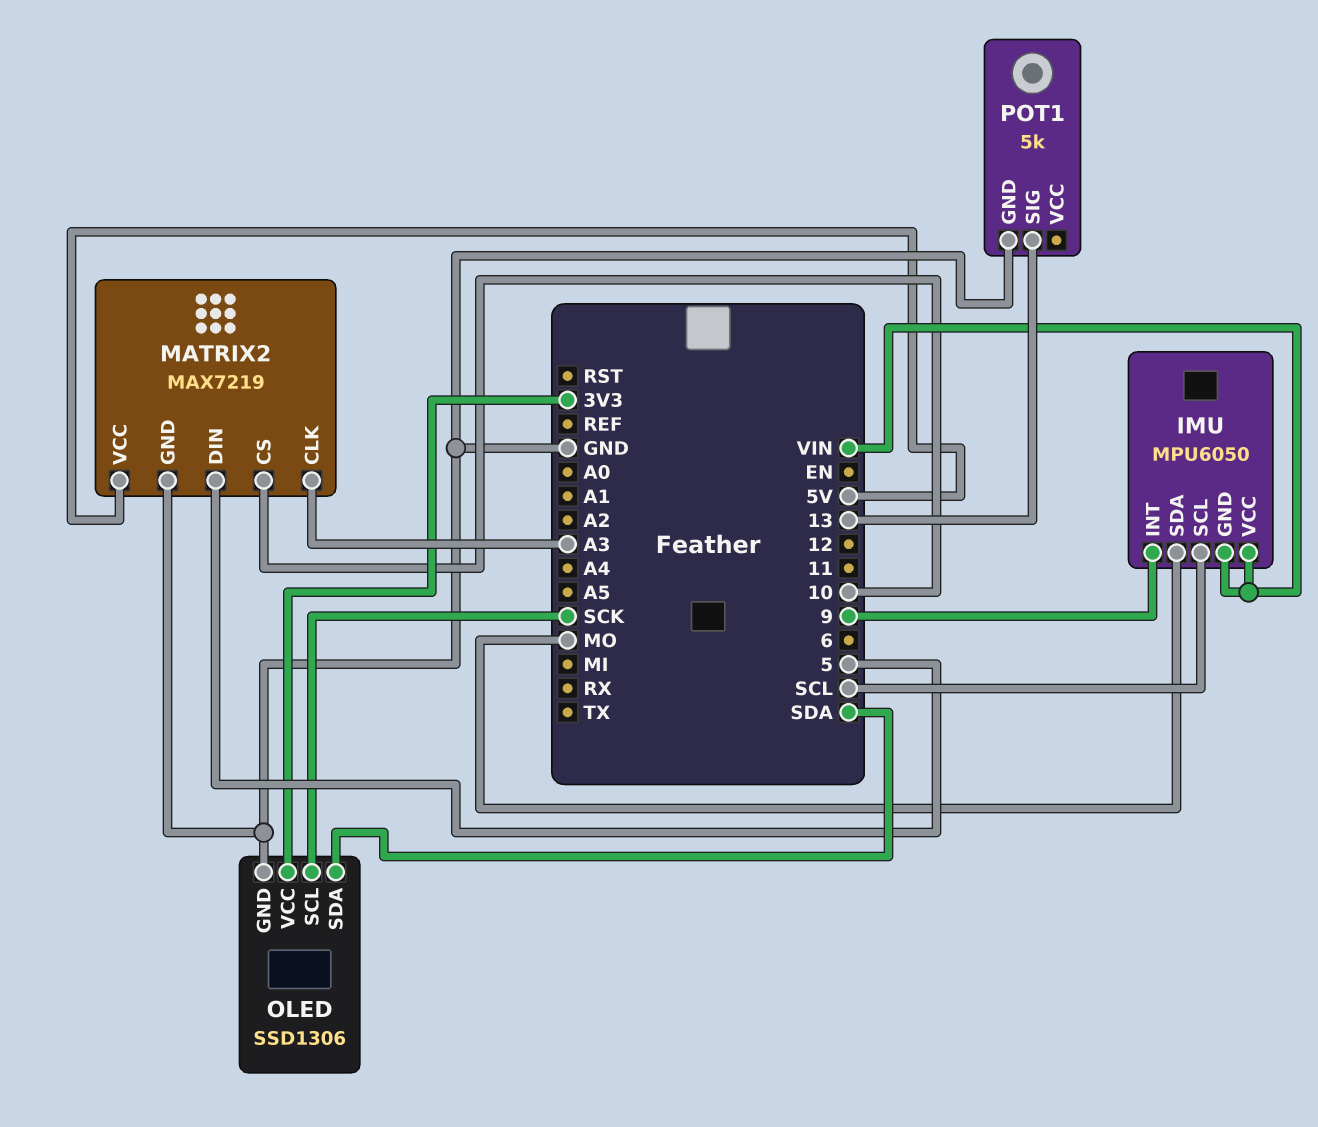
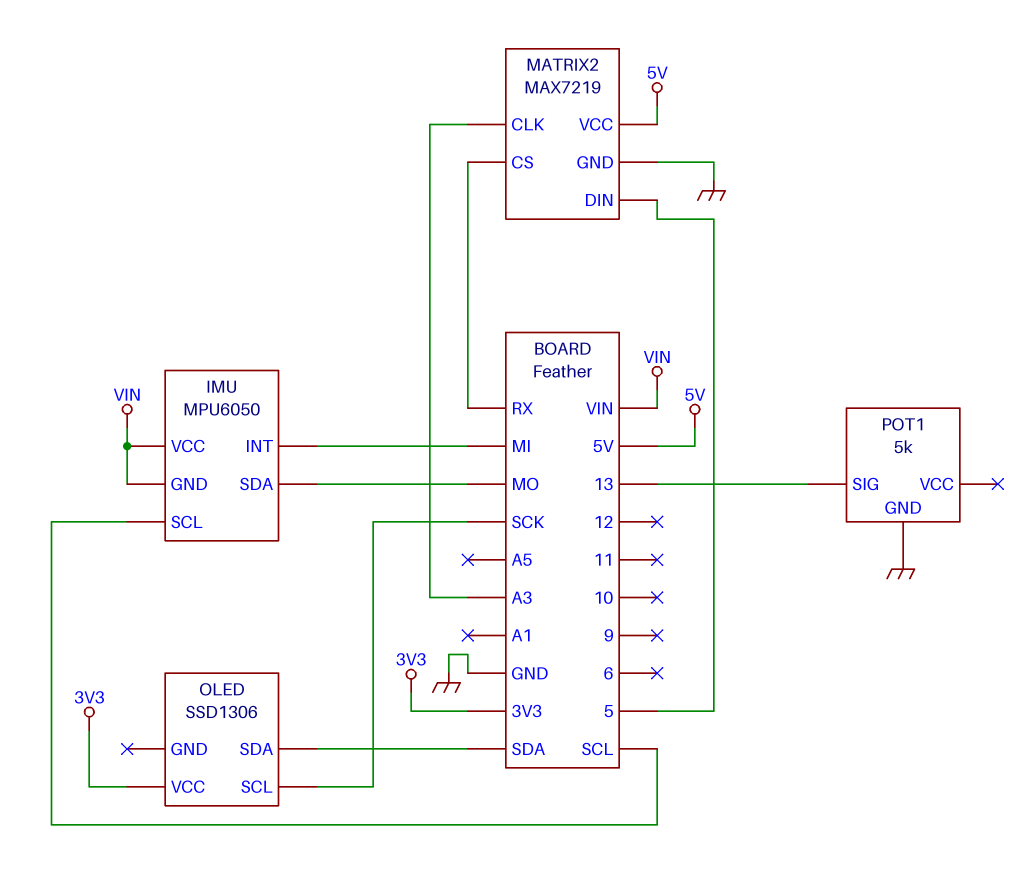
IMU pin INT: 9 -> MI
MATRIX2 pin CS: 10 -> RX
OLED pin GND: GND -> none

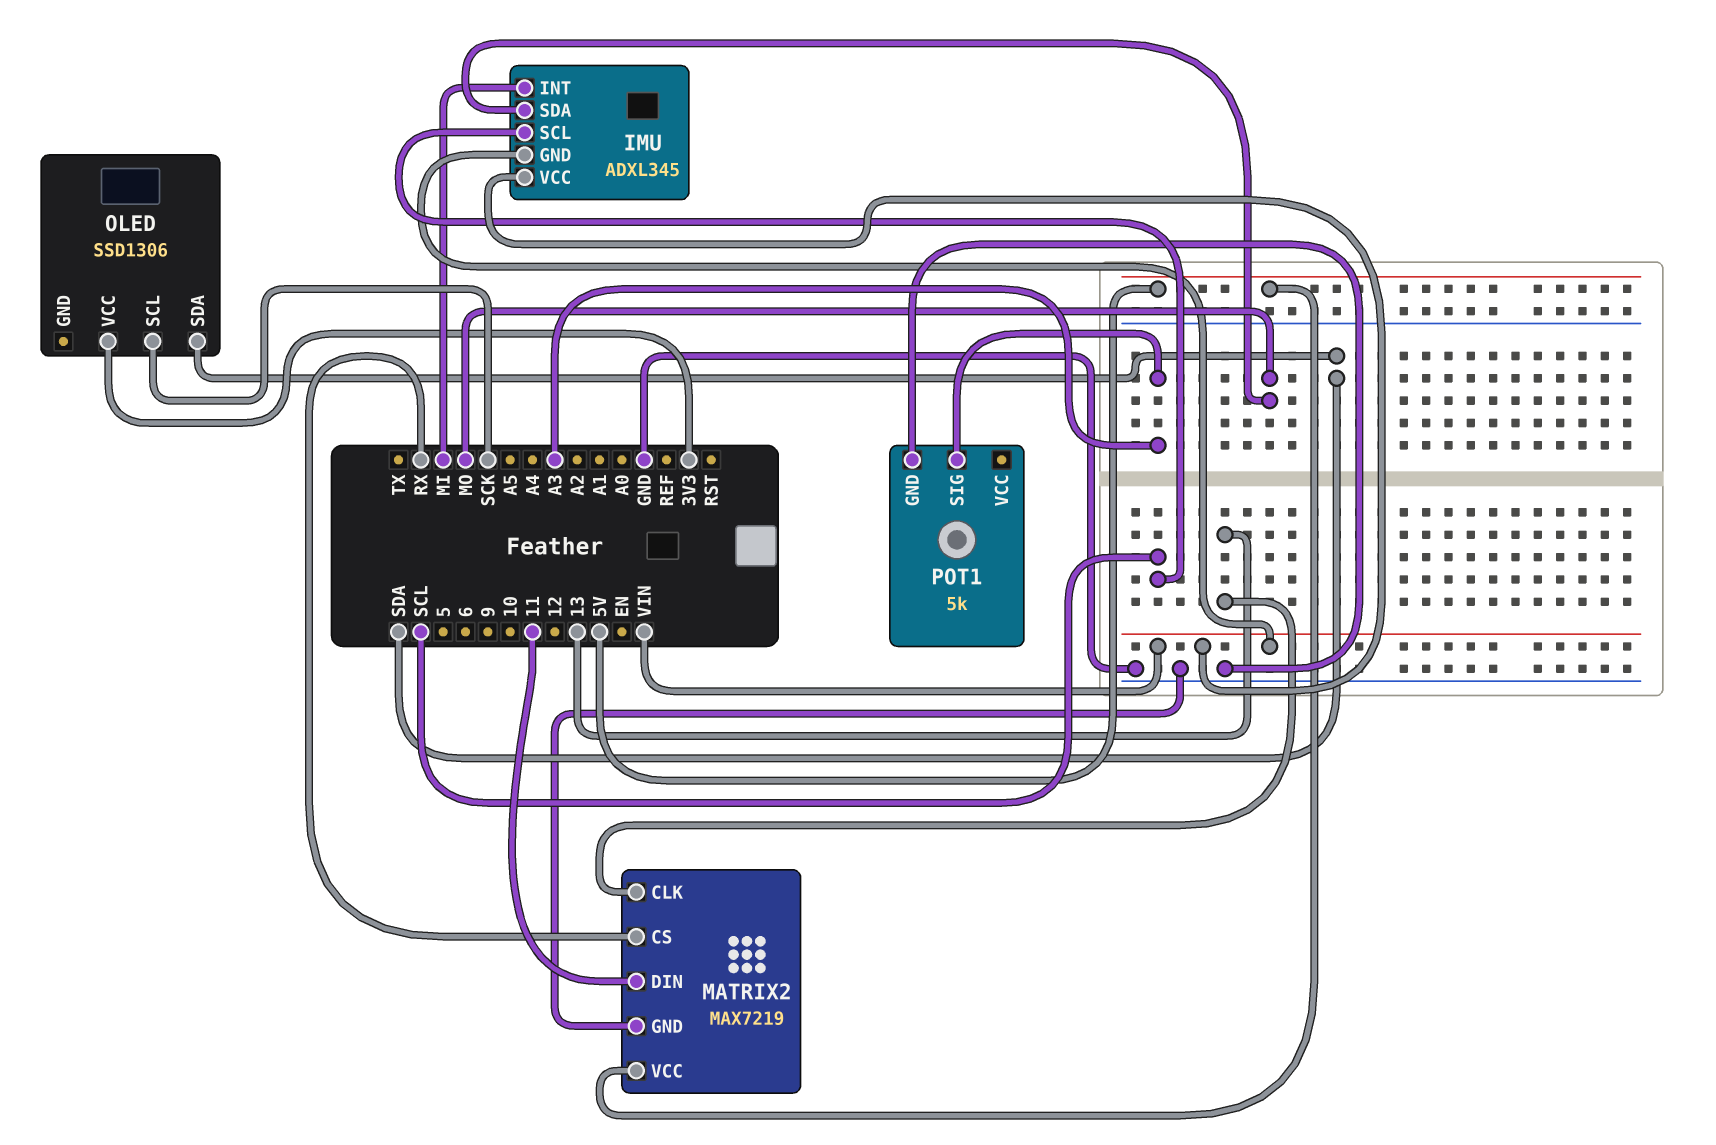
IMU: MPU6050 -> ADXL345
MATRIX2 pin CLK: A3 -> 13
MATRIX2 pin DIN: 5 -> 11
POT1 pin SIG: 13 -> A3

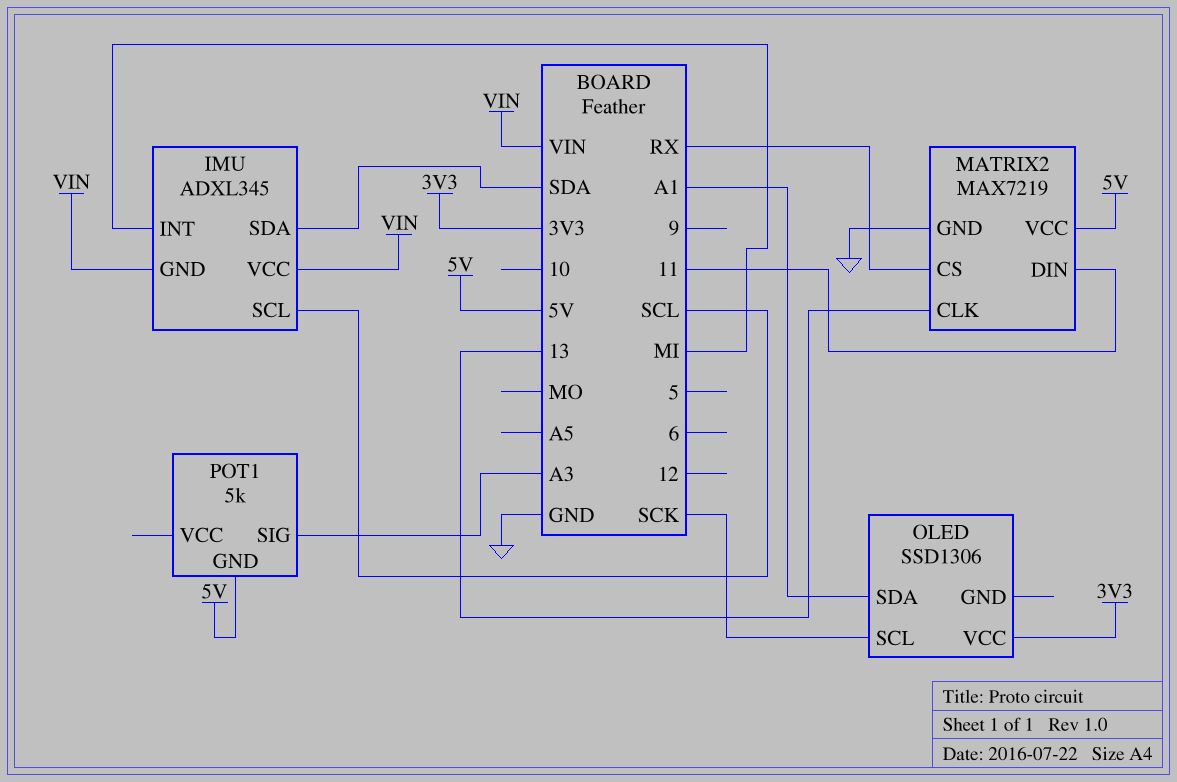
IMU pin SDA: MO -> SDA
OLED pin SDA: SDA -> A1
POT1 pin GND: GND -> 5V

